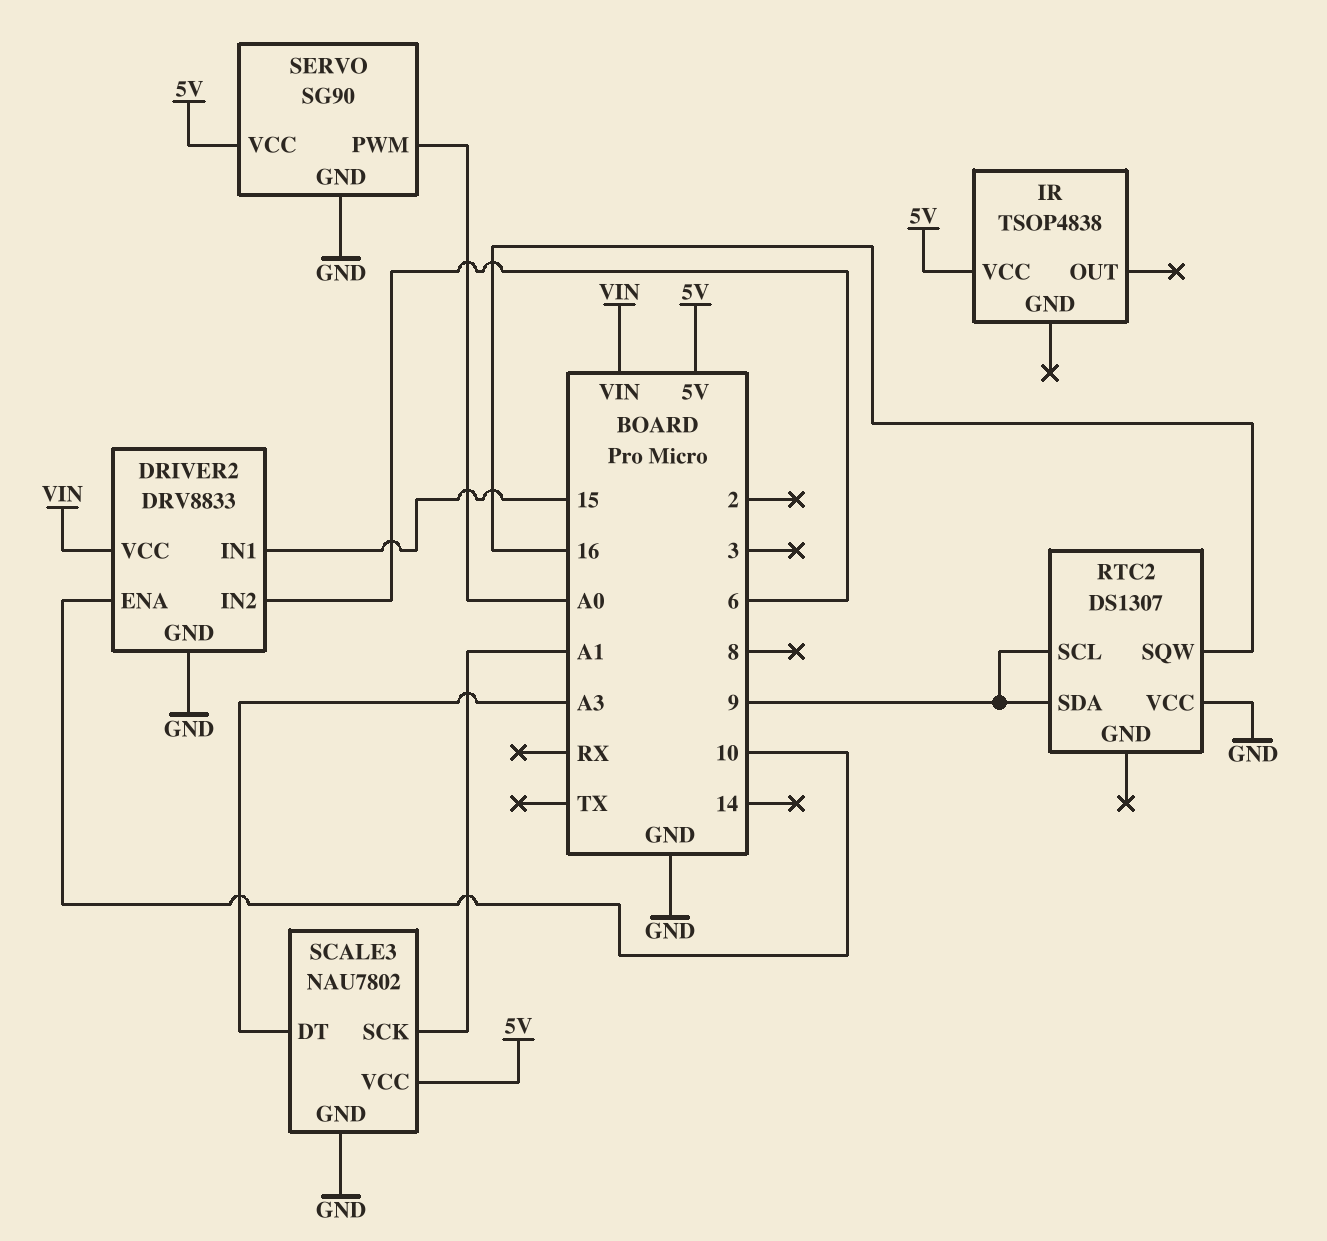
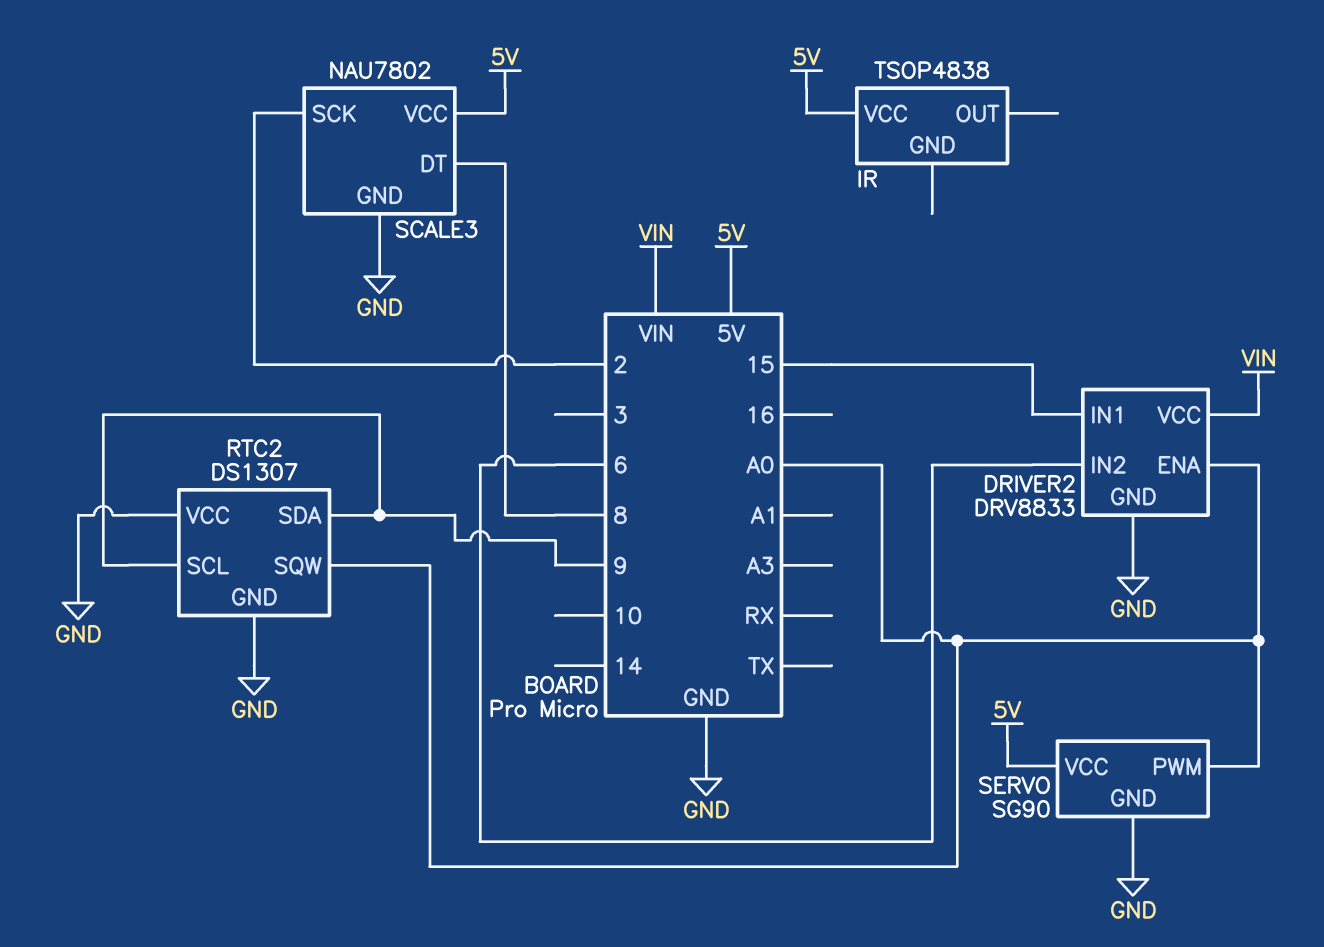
DRIVER2 pin ENA: 10 -> A0
RTC2 pin GND: none -> GND
RTC2 pin SQW: 16 -> A0
SCALE3 pin DT: A3 -> 8
SCALE3 pin SCK: A1 -> 2

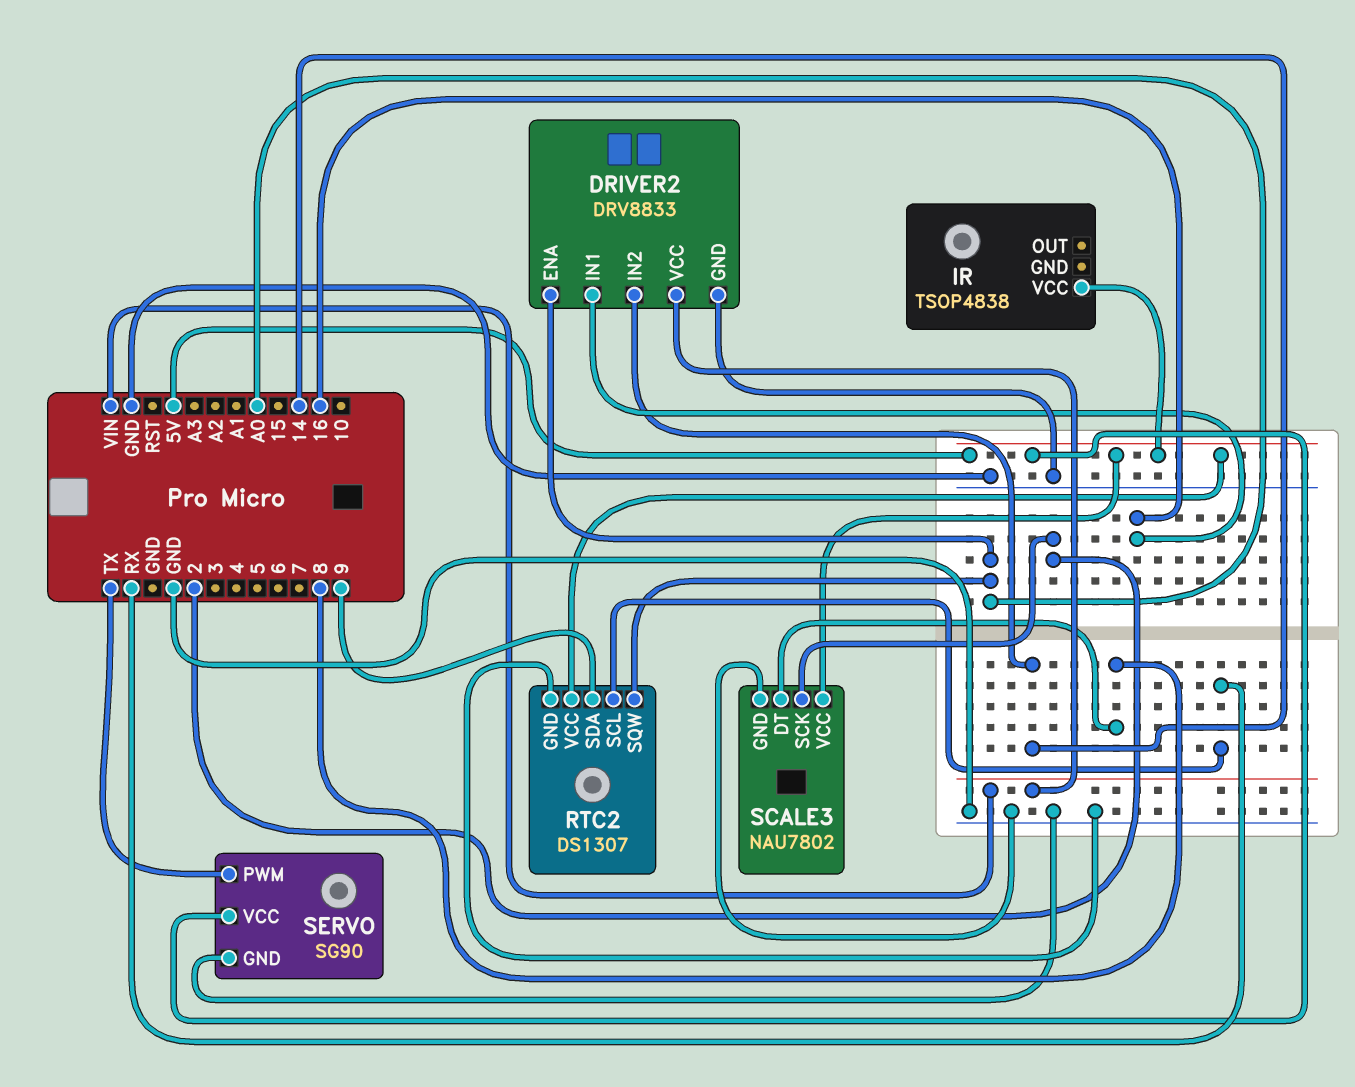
DRIVER2 pin IN1: 15 -> 16
DRIVER2 pin IN2: 6 -> 14
RTC2 pin SCL: 9 -> RX
RTC2 pin VCC: GND -> 5V
SERVO pin PWM: A0 -> TX

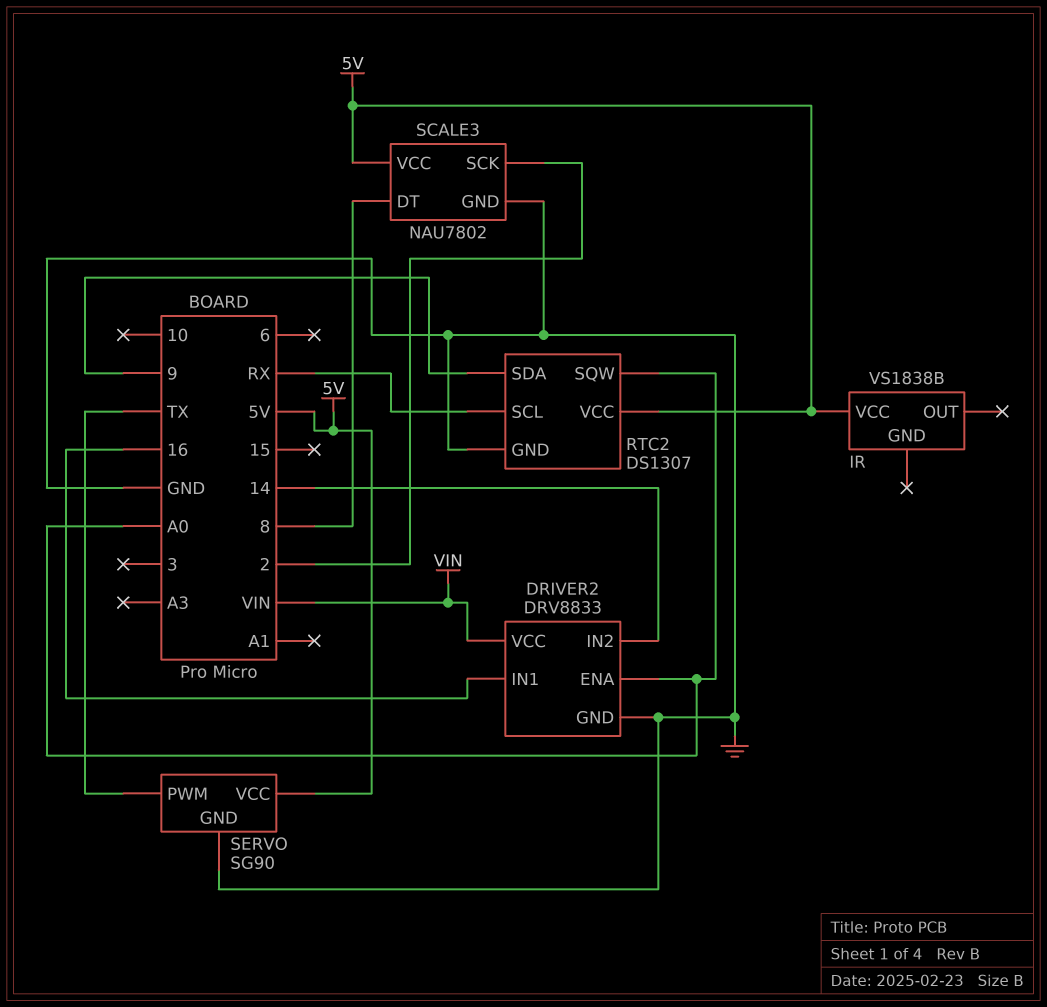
IR: TSOP4838 -> VS1838B

